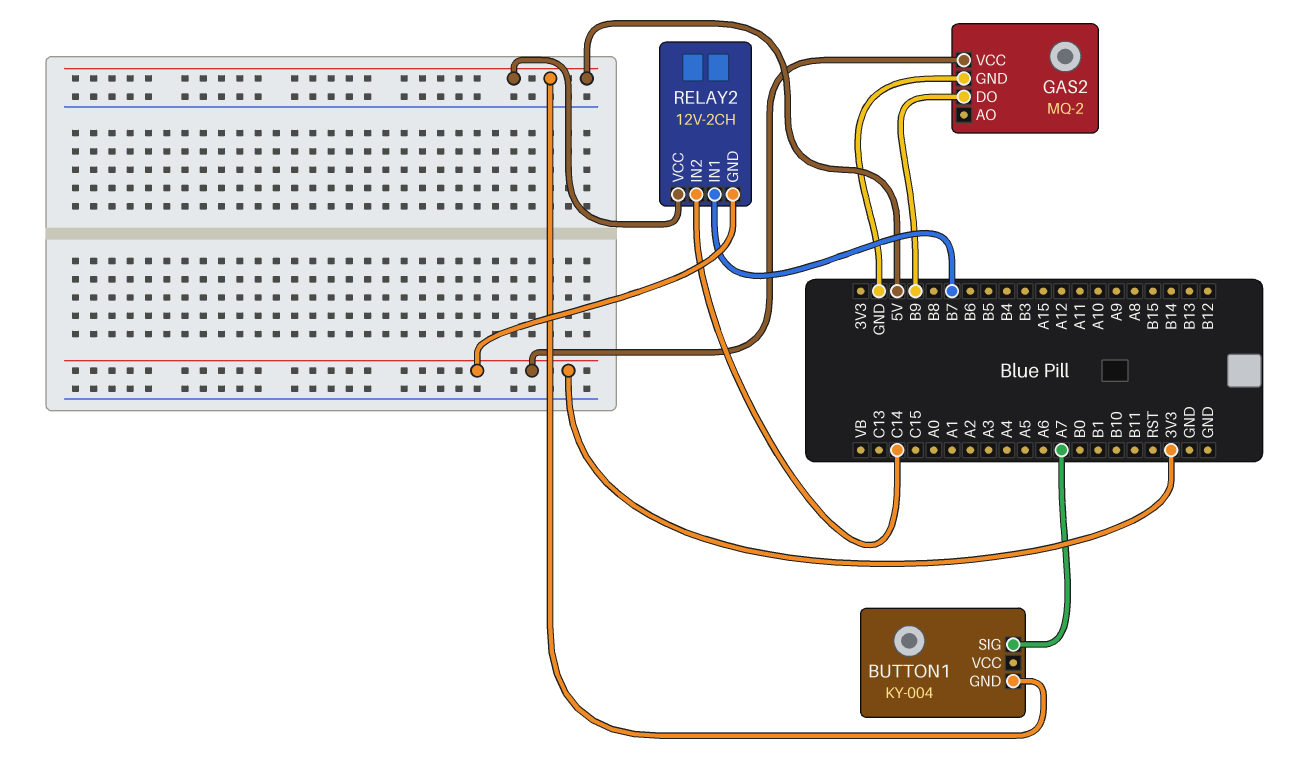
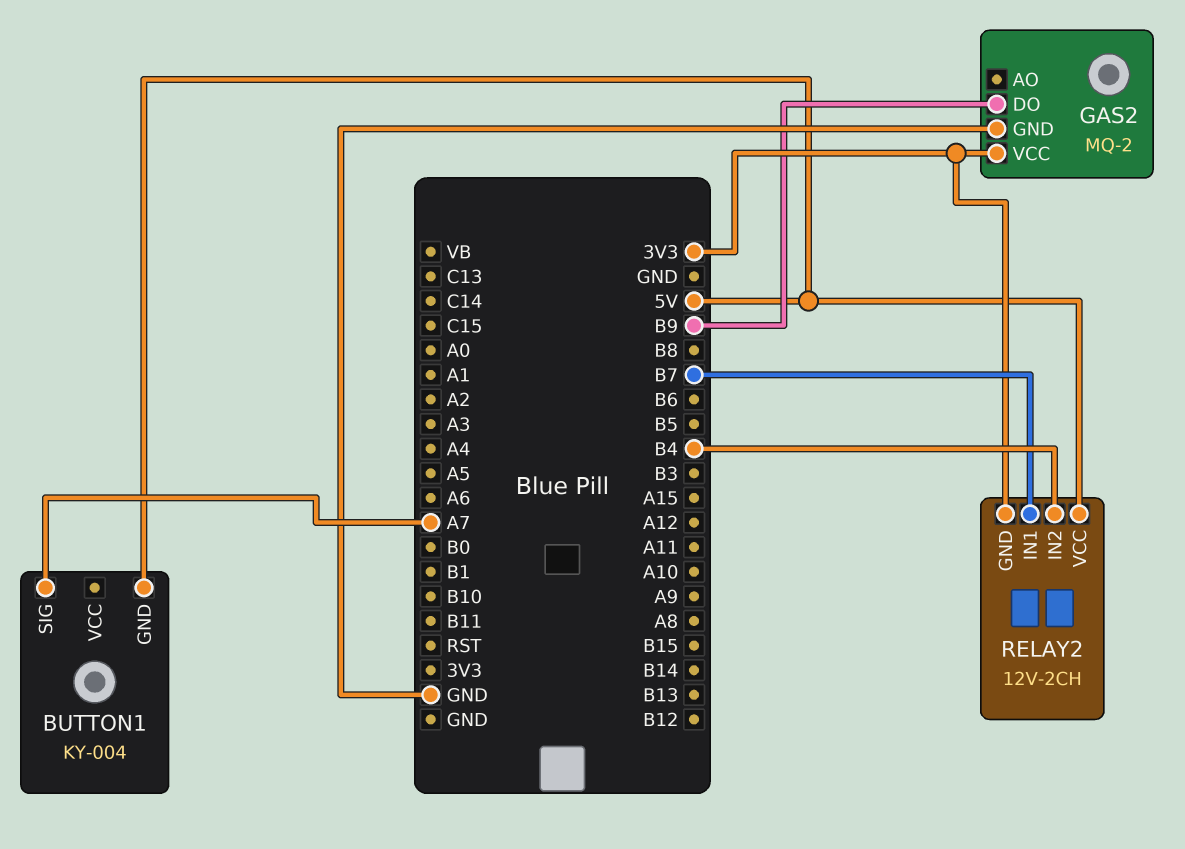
RELAY2 pin IN2: C14 -> B4

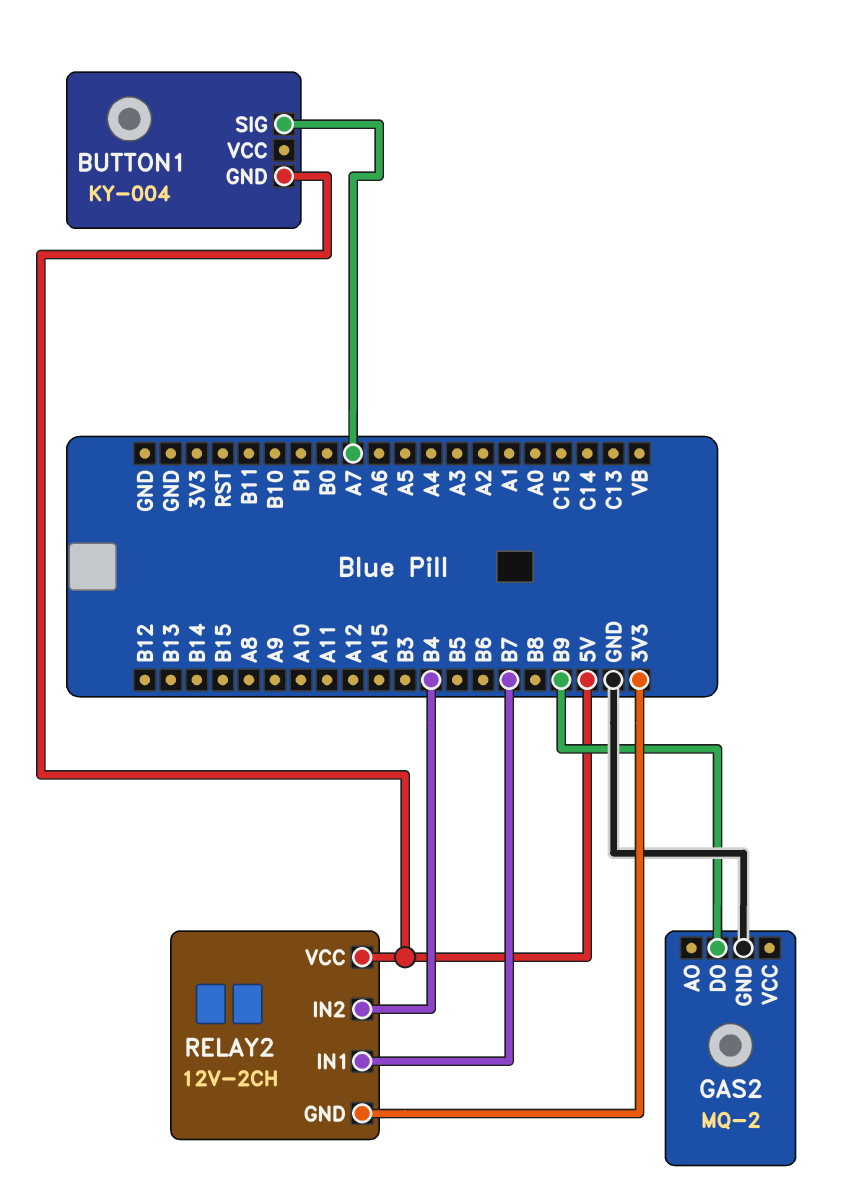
GAS2 pin VCC: 3V3 -> none

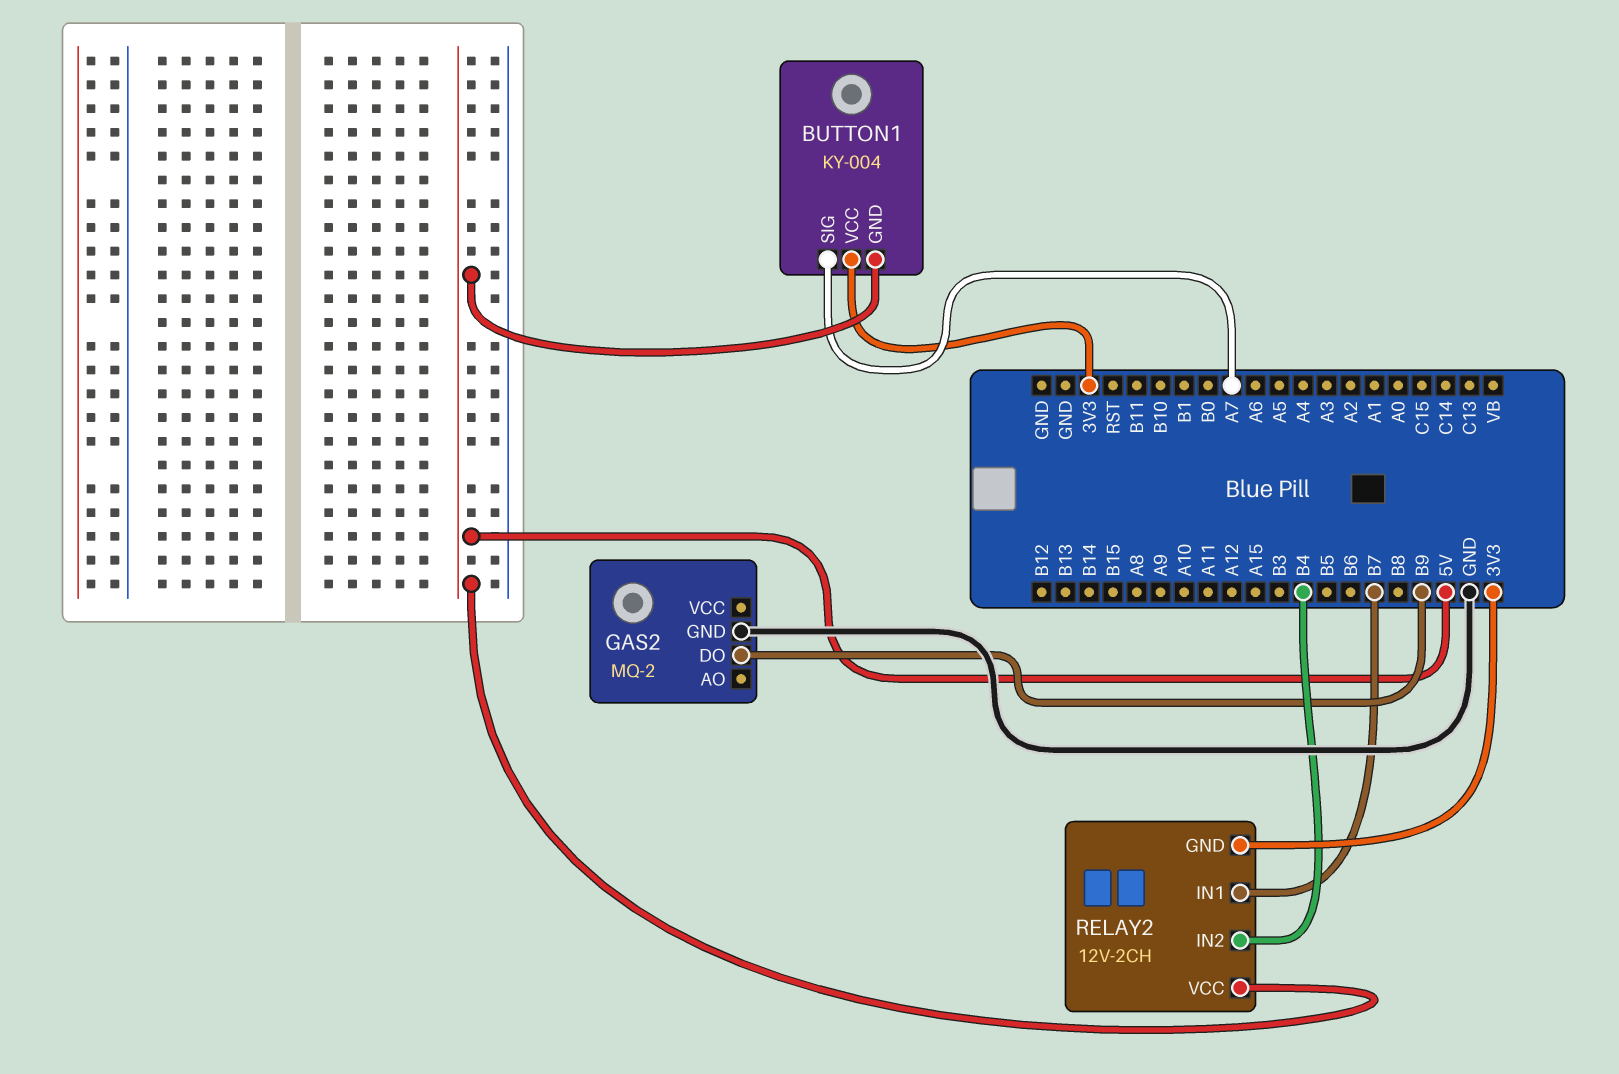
BUTTON1 pin VCC: none -> 3V3

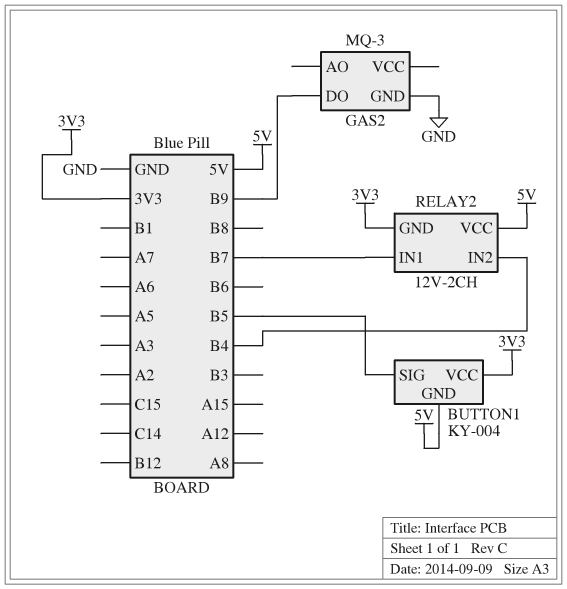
BUTTON1 pin SIG: A7 -> B5
GAS2: MQ-2 -> MQ-3

